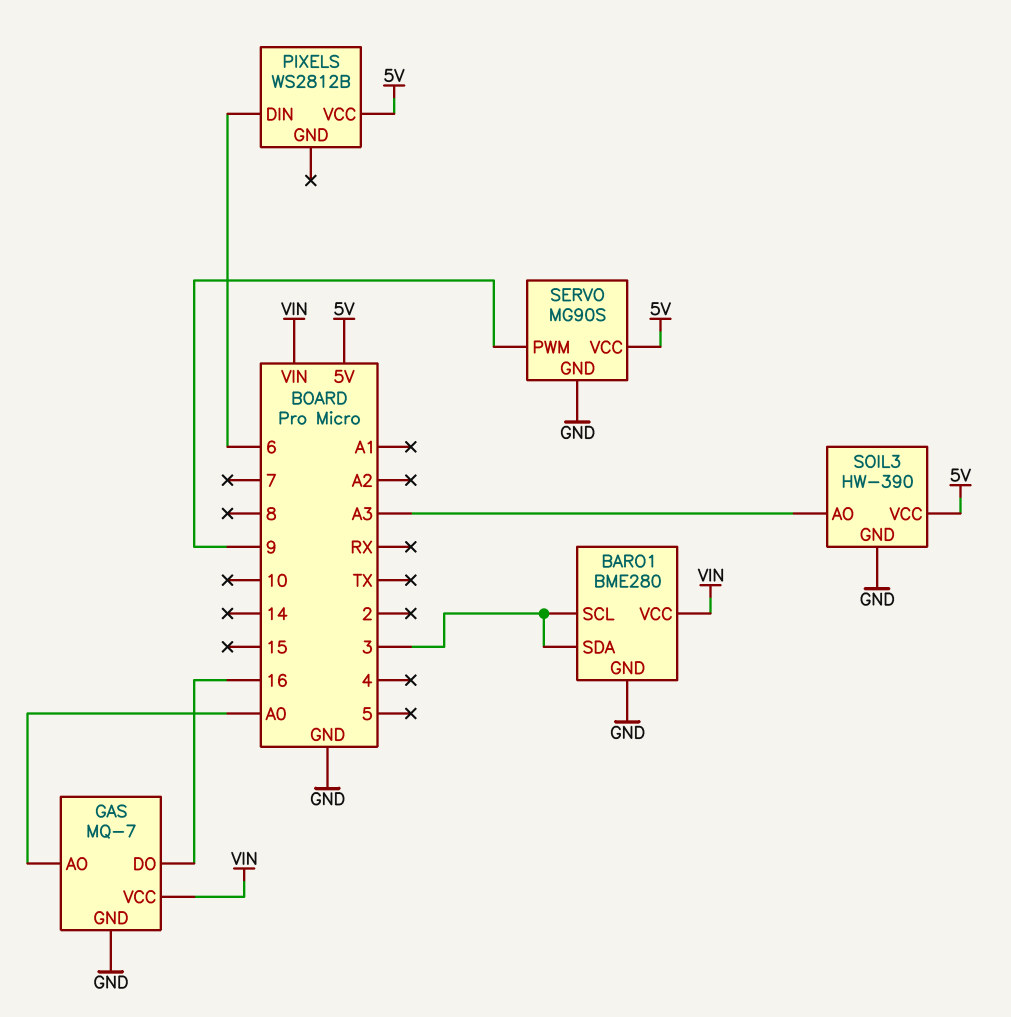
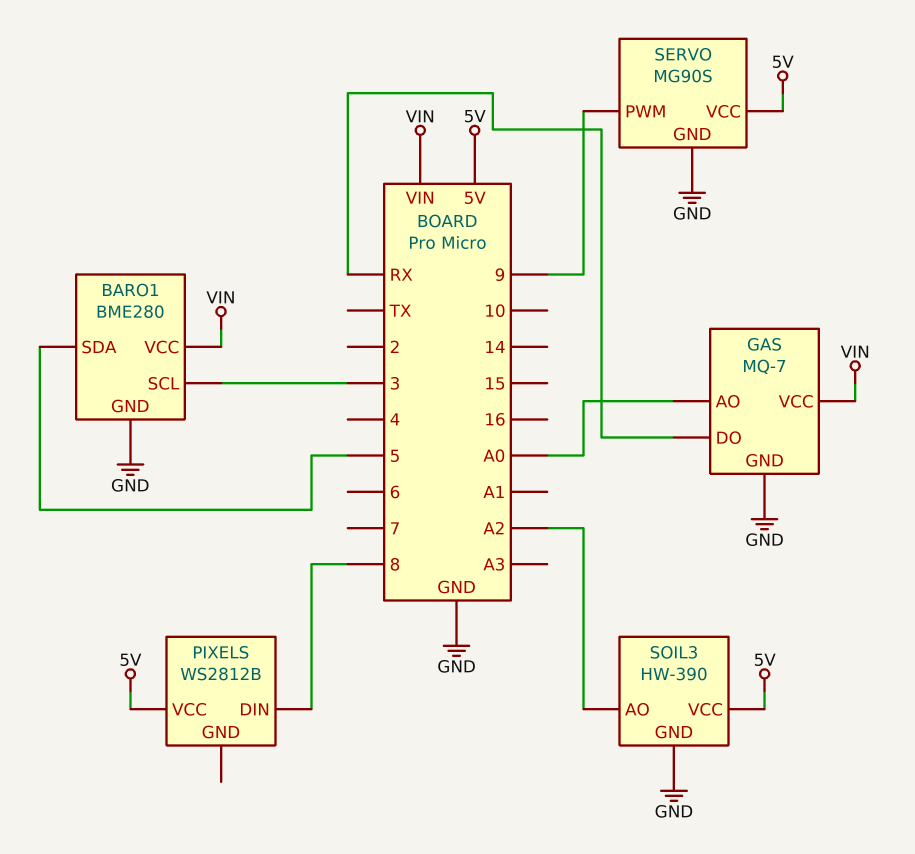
BARO1 pin SDA: 3 -> 5
GAS pin DO: 16 -> RX
PIXELS pin DIN: 6 -> 8
SOIL3 pin AO: A3 -> A2

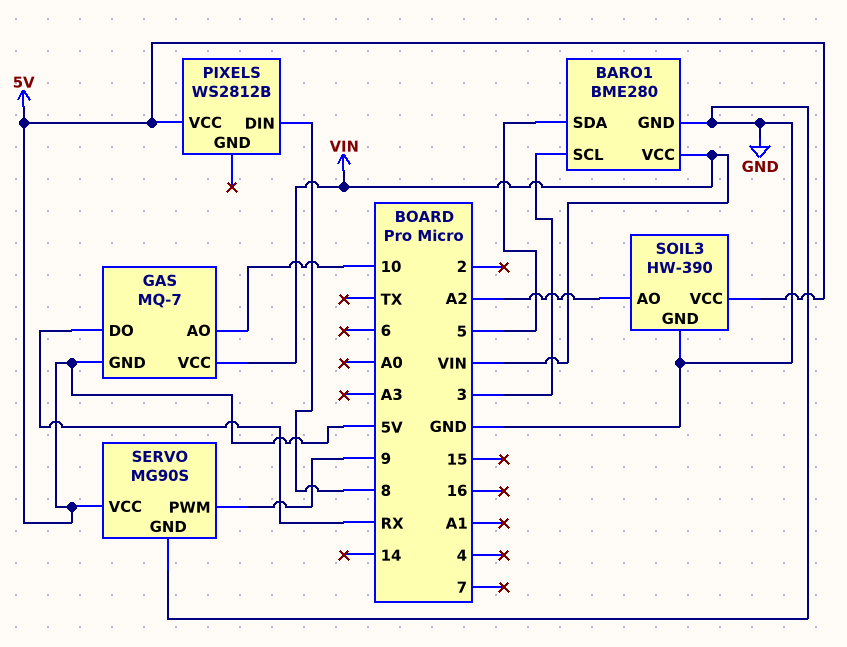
GAS pin AO: A0 -> 10
GAS pin GND: GND -> 5V

